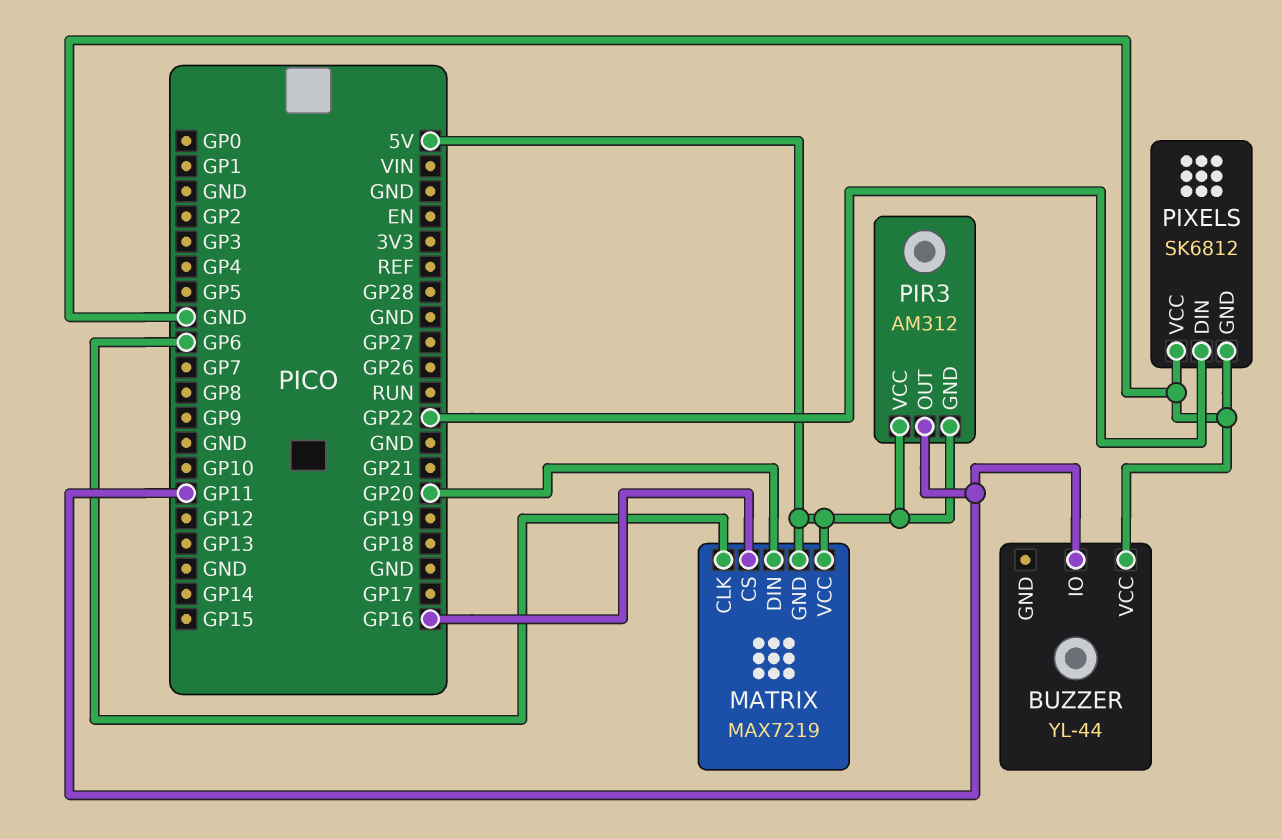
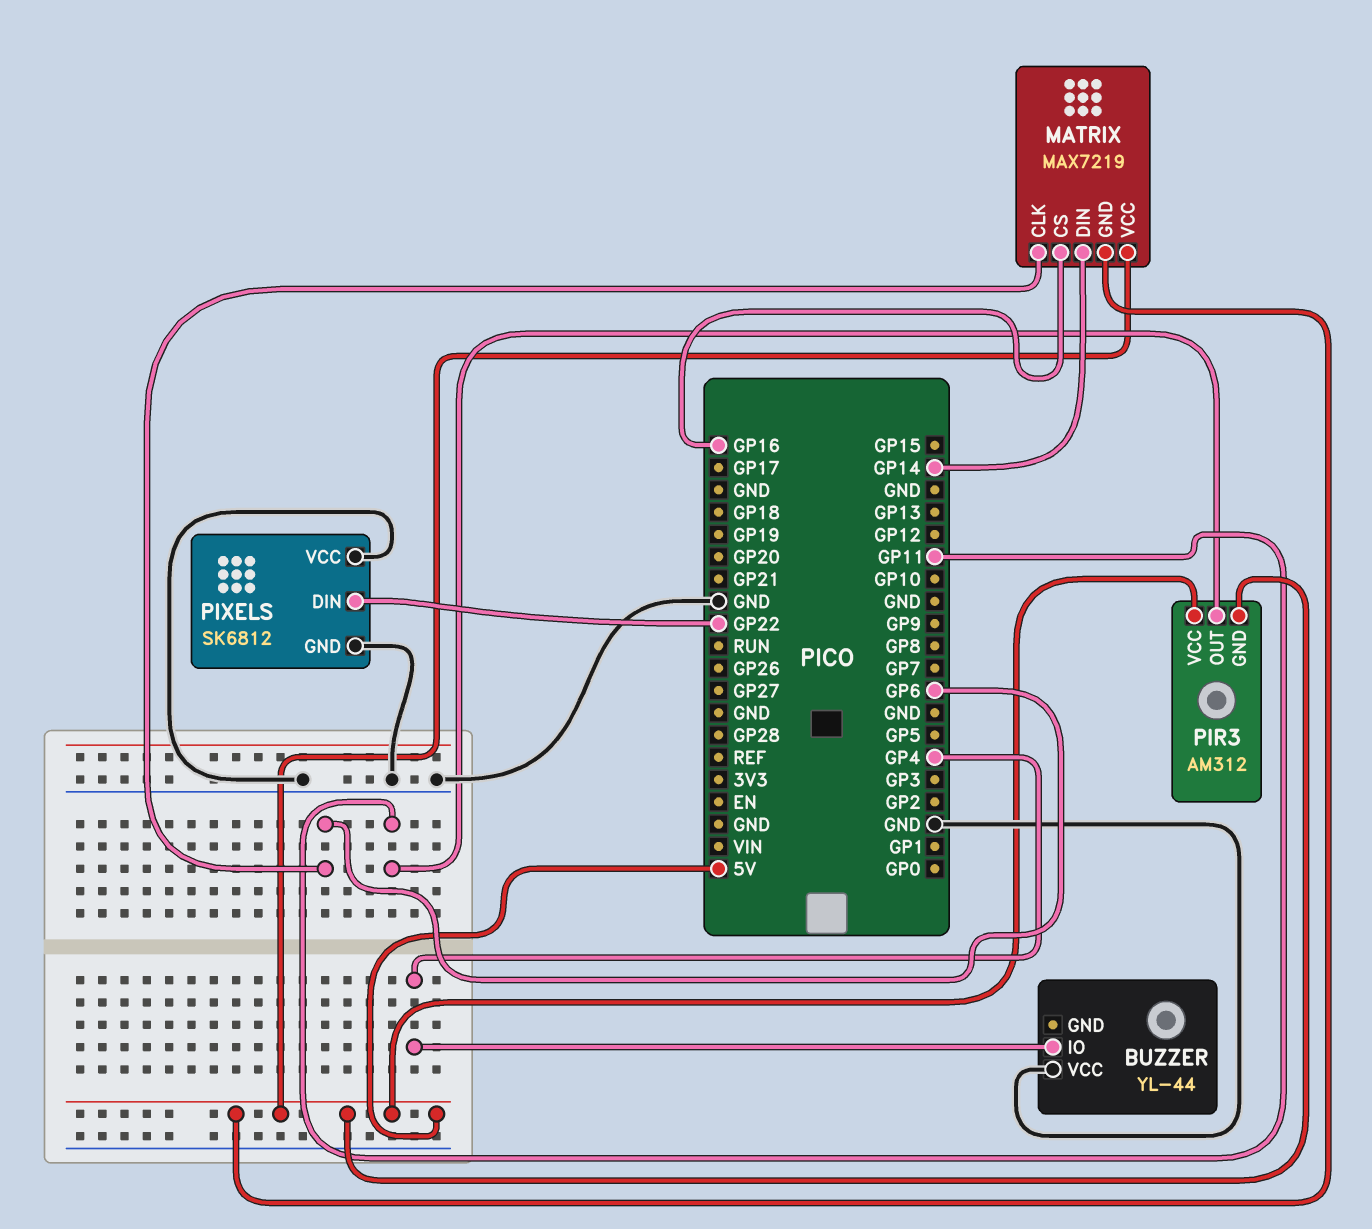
BUZZER pin IO: GP11 -> GP4
MATRIX pin DIN: GP20 -> GP14

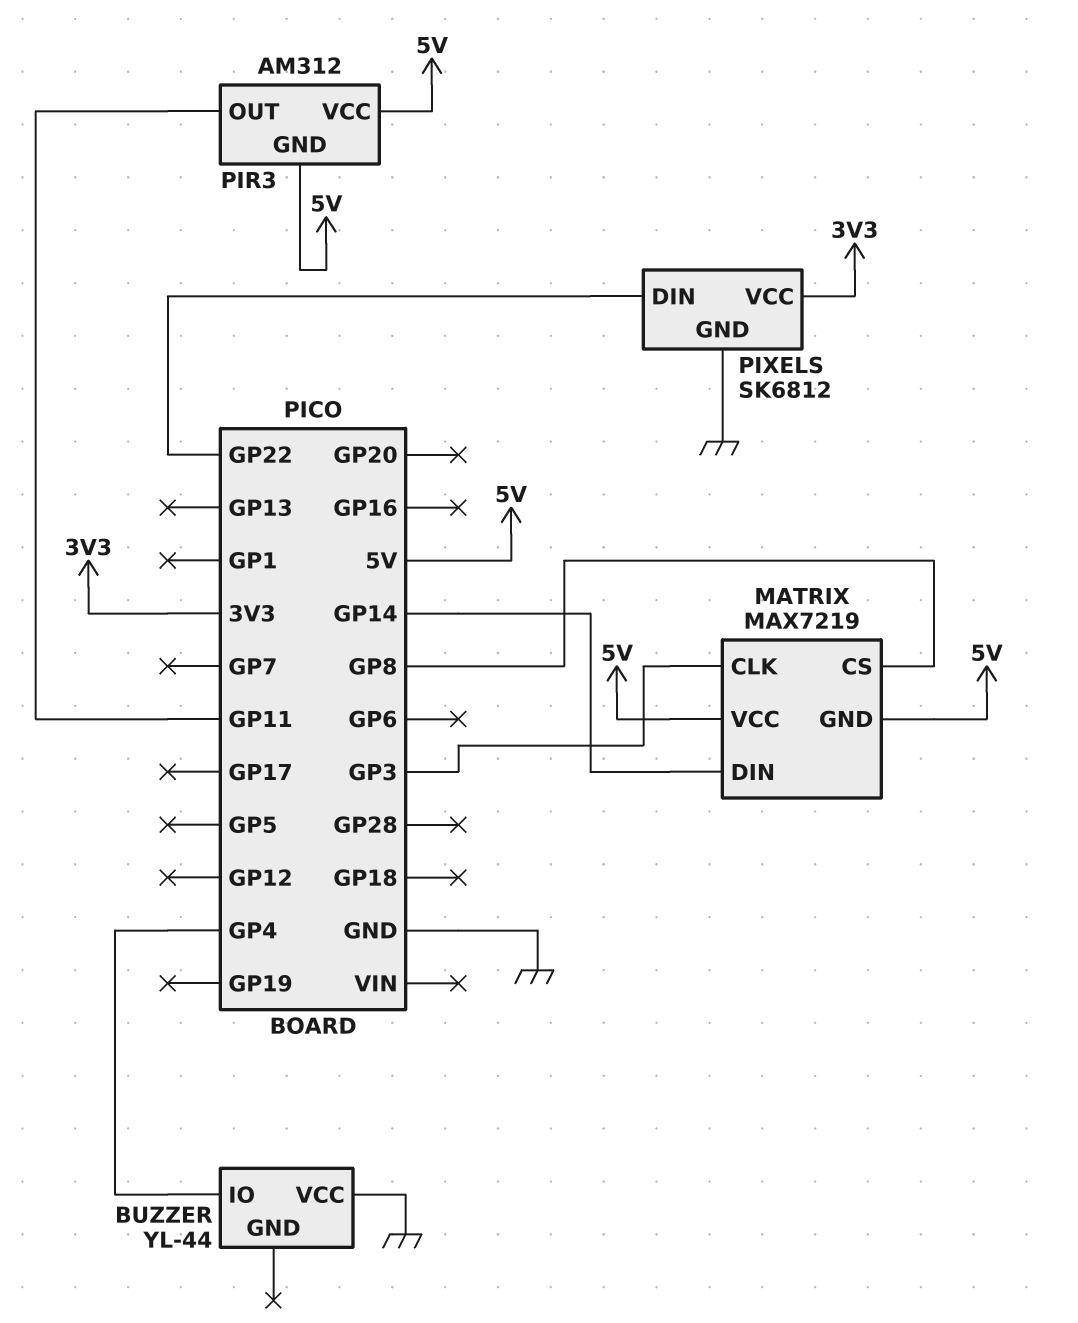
MATRIX pin CLK: GP6 -> GP3
MATRIX pin CS: GP16 -> GP8
PIXELS pin VCC: GND -> 3V3

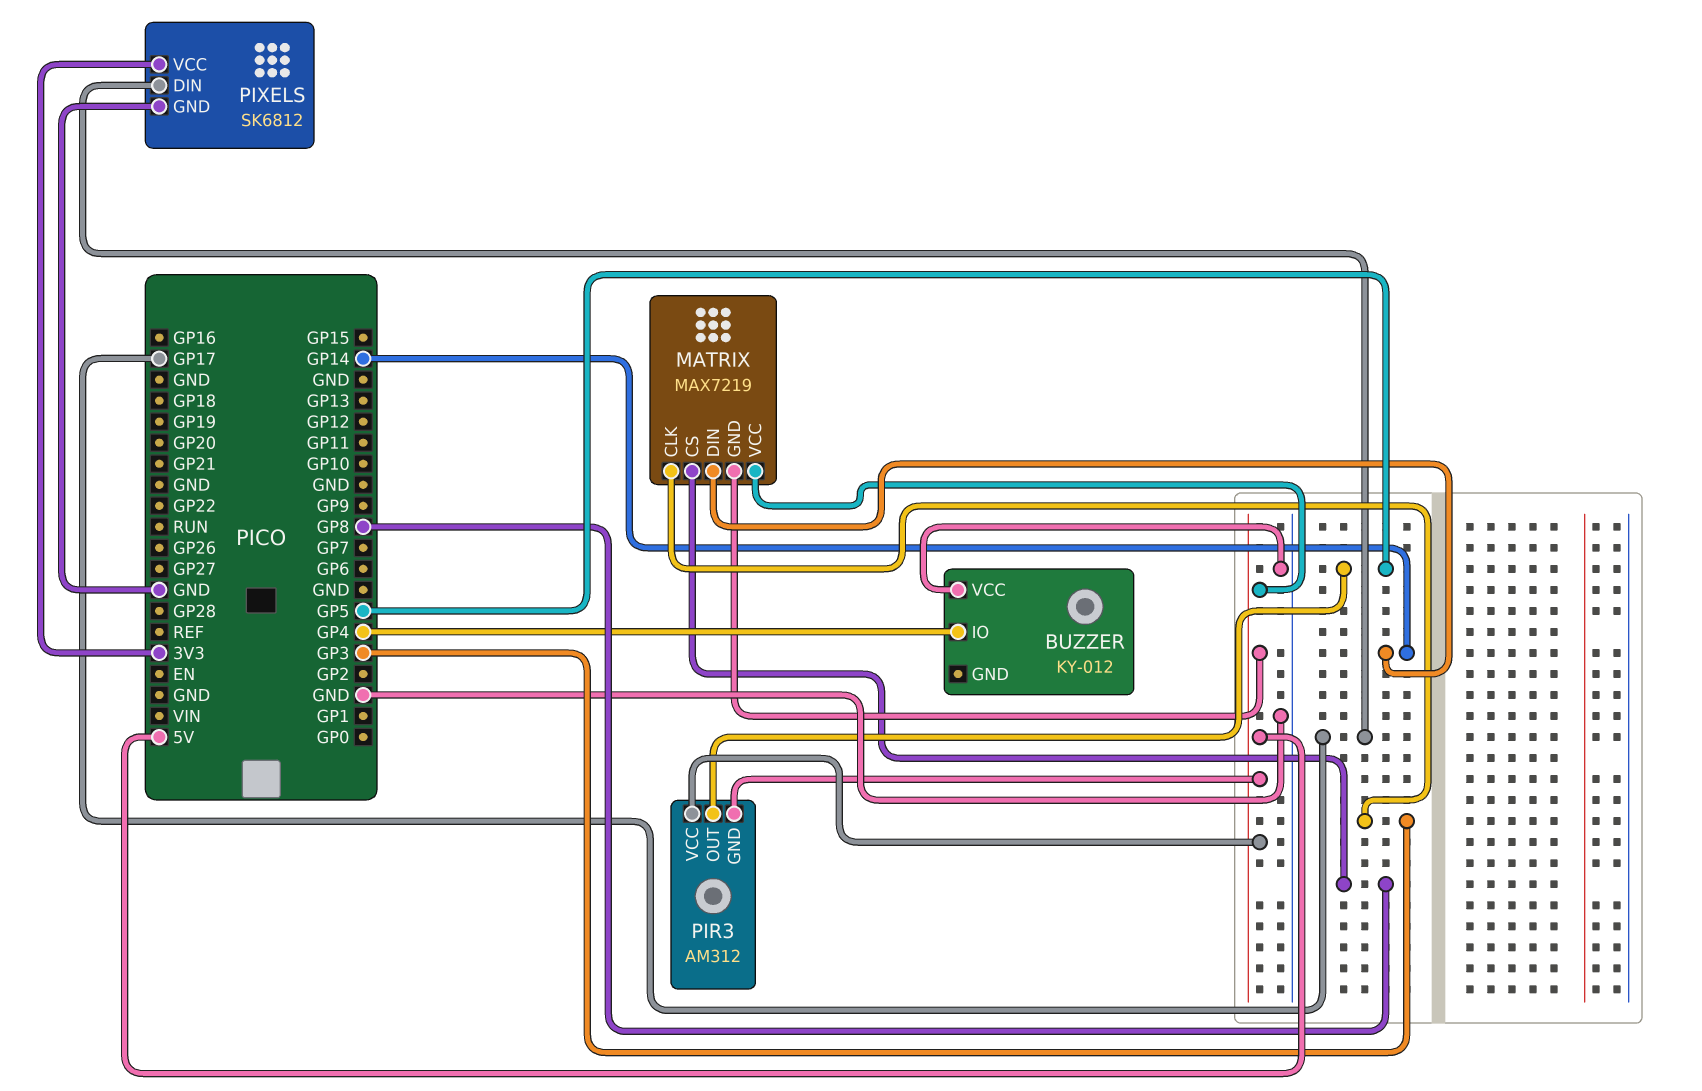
BUZZER: YL-44 -> KY-012
PIR3 pin OUT: GP11 -> GP5
PIXELS pin DIN: GP22 -> GP17

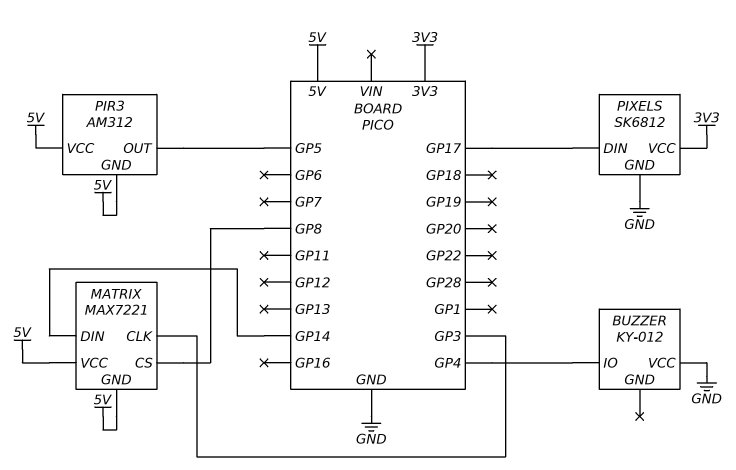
MATRIX: MAX7219 -> MAX7221

